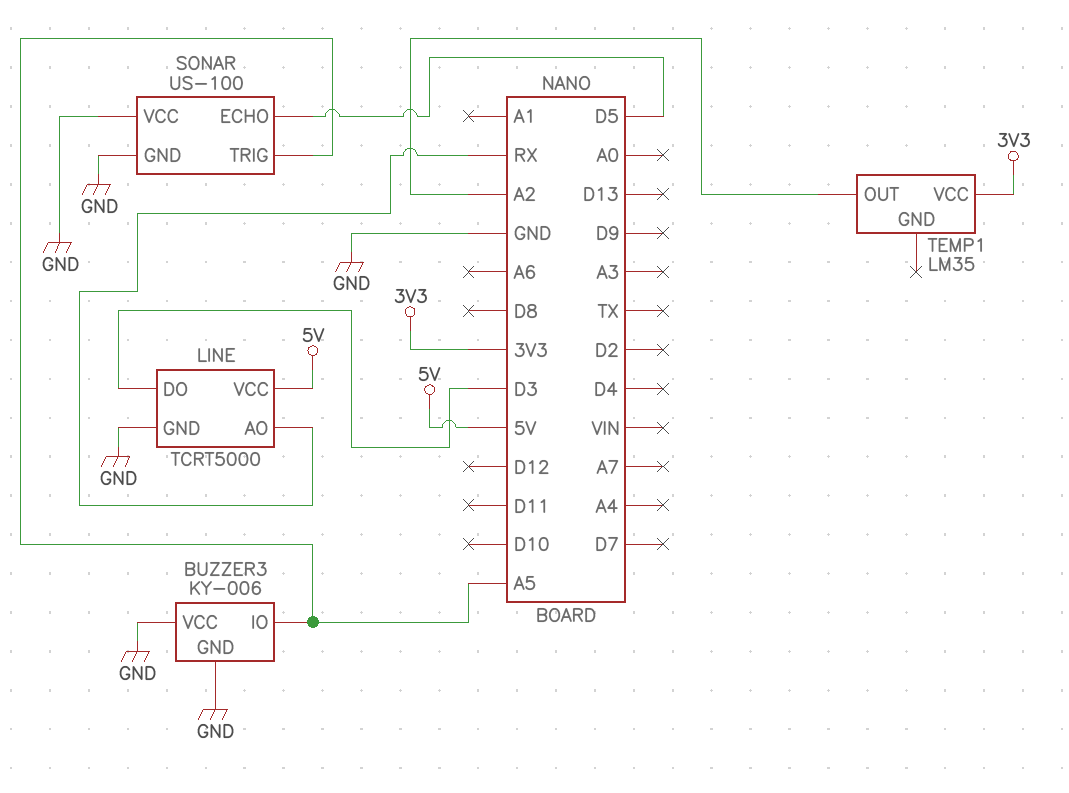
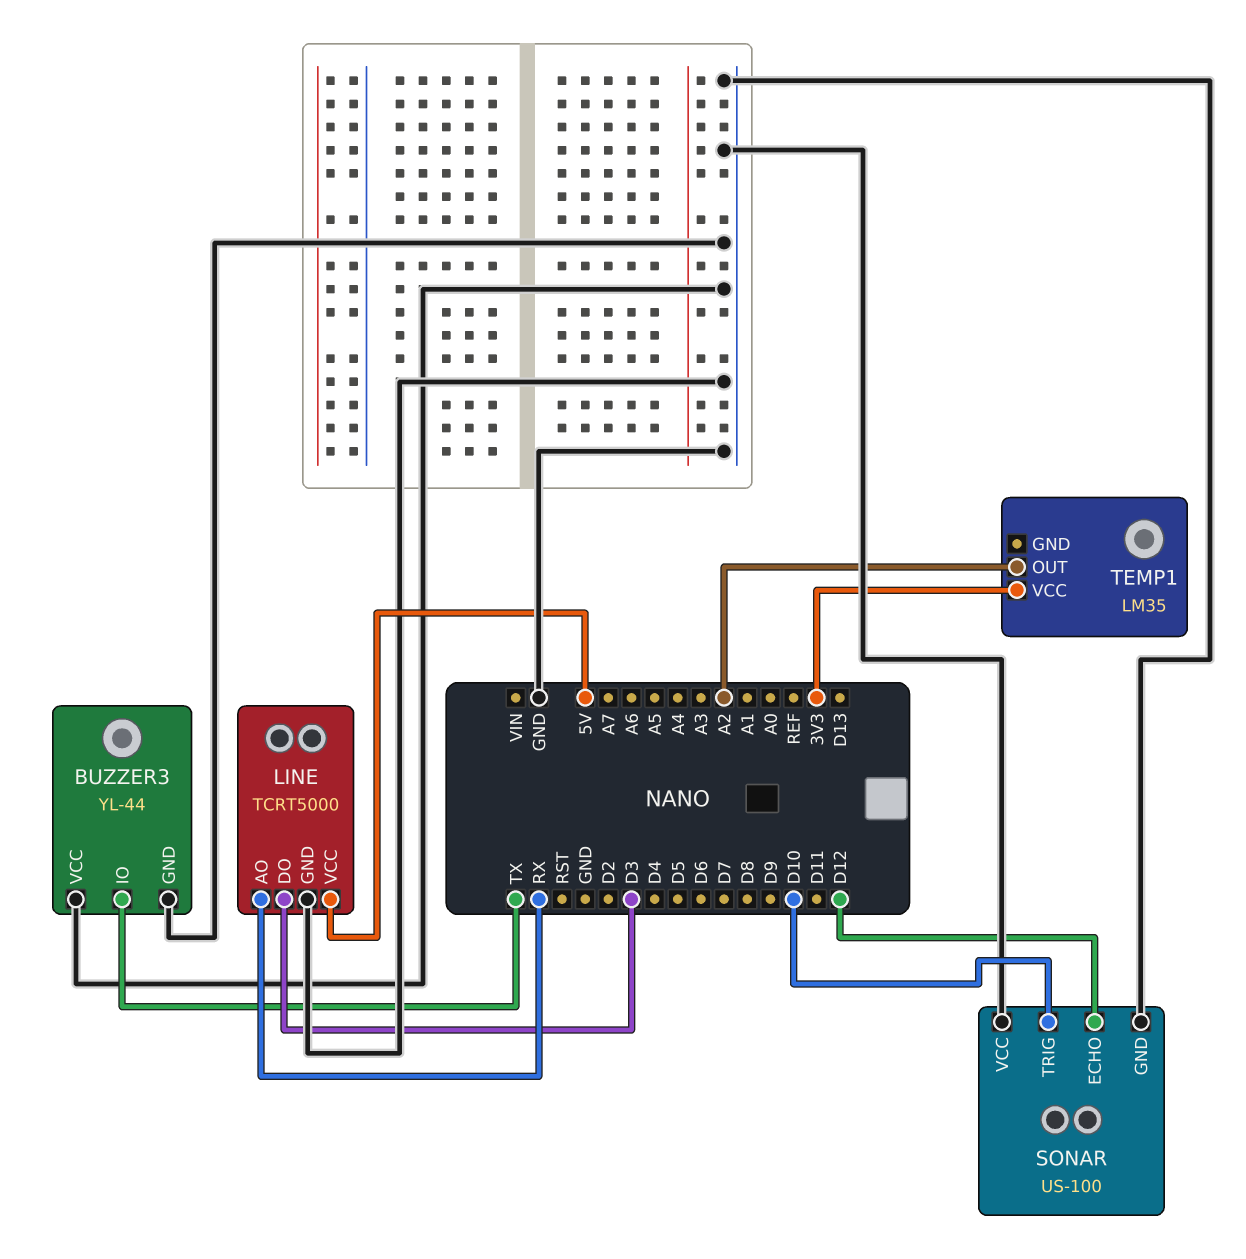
BUZZER3: KY-006 -> YL-44
BUZZER3 pin IO: A5 -> TX
SONAR pin ECHO: D5 -> D12
SONAR pin TRIG: A5 -> D10

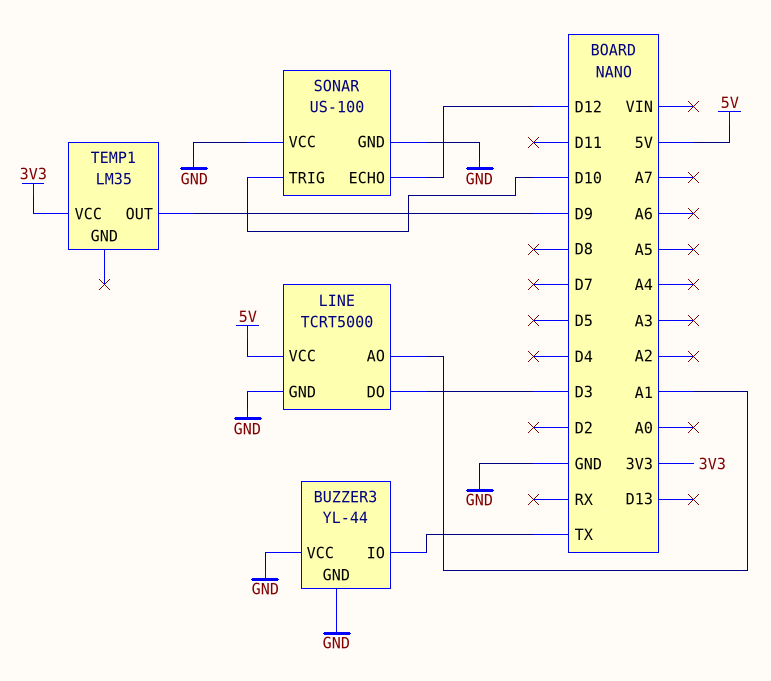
LINE pin AO: RX -> A1
TEMP1 pin OUT: A2 -> D9

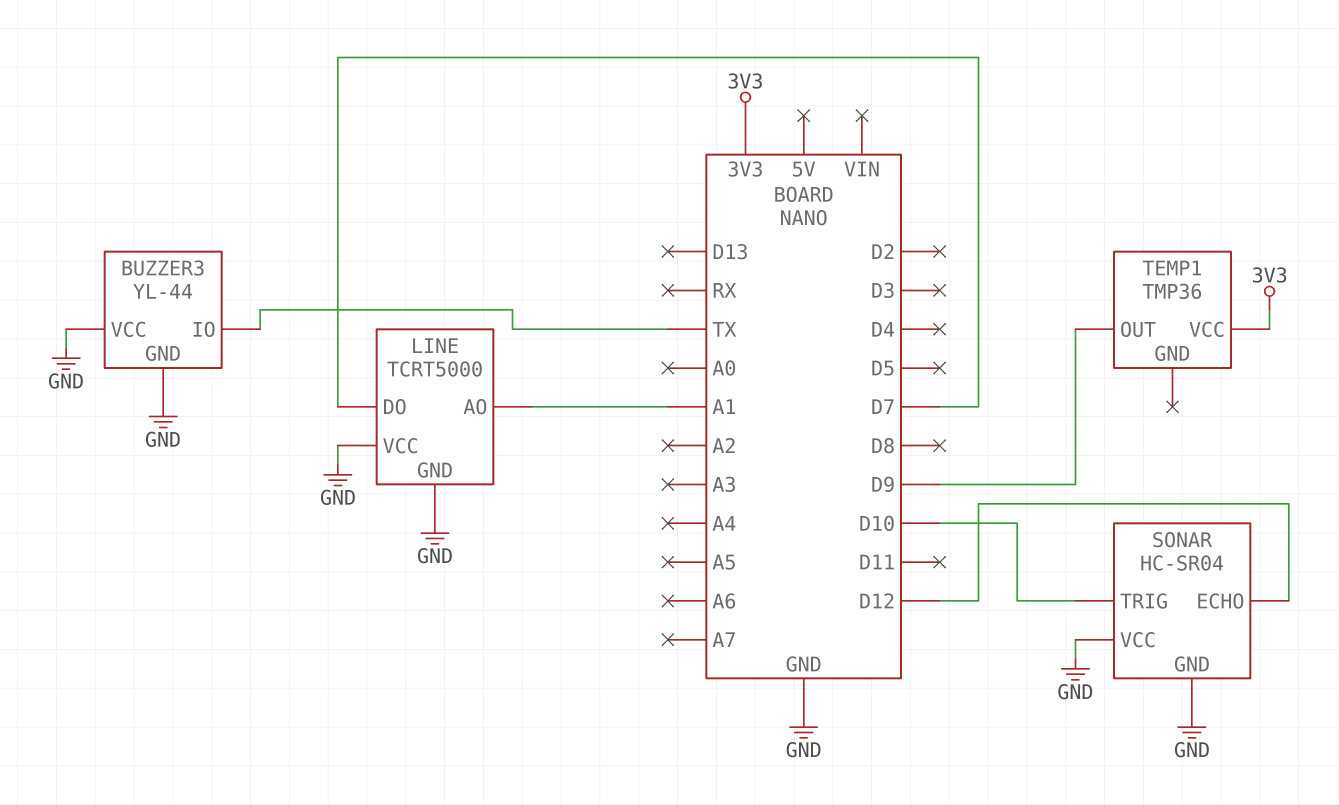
LINE pin DO: D3 -> D7
LINE pin VCC: 5V -> GND
SONAR: US-100 -> HC-SR04
TEMP1: LM35 -> TMP36

